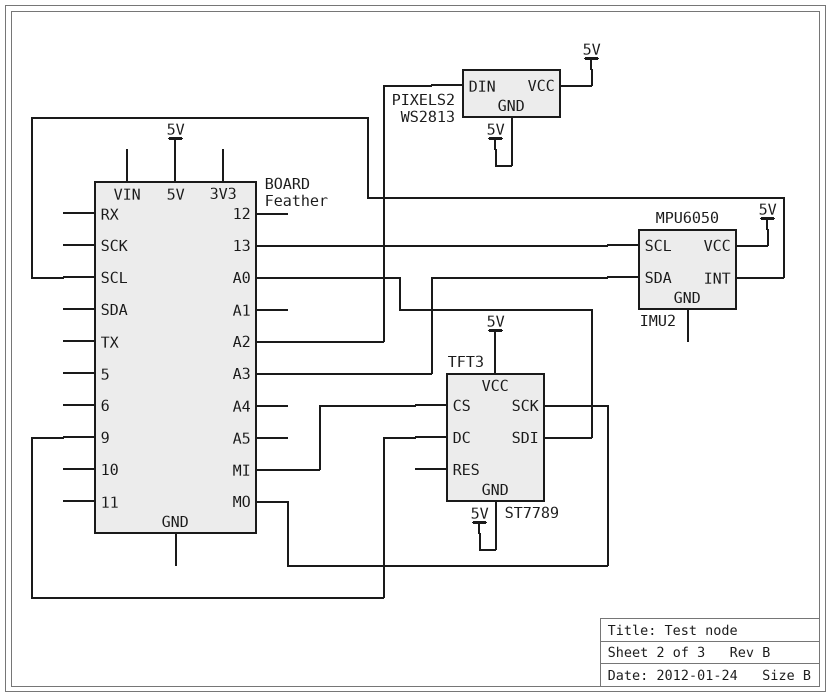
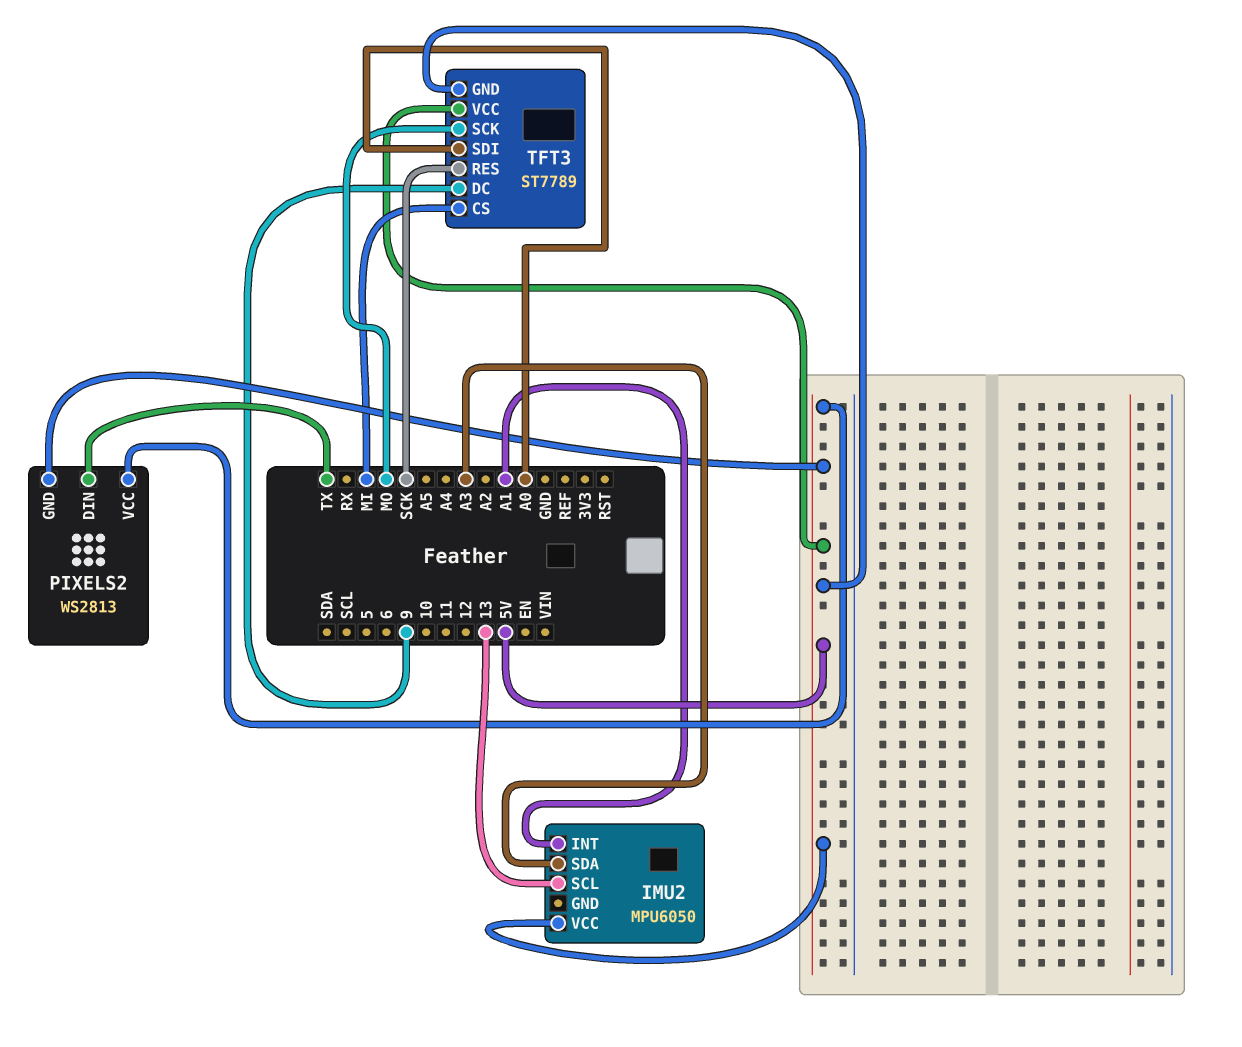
IMU2 pin INT: SCL -> A1
PIXELS2 pin DIN: A2 -> TX
TFT3 pin RES: none -> SCK

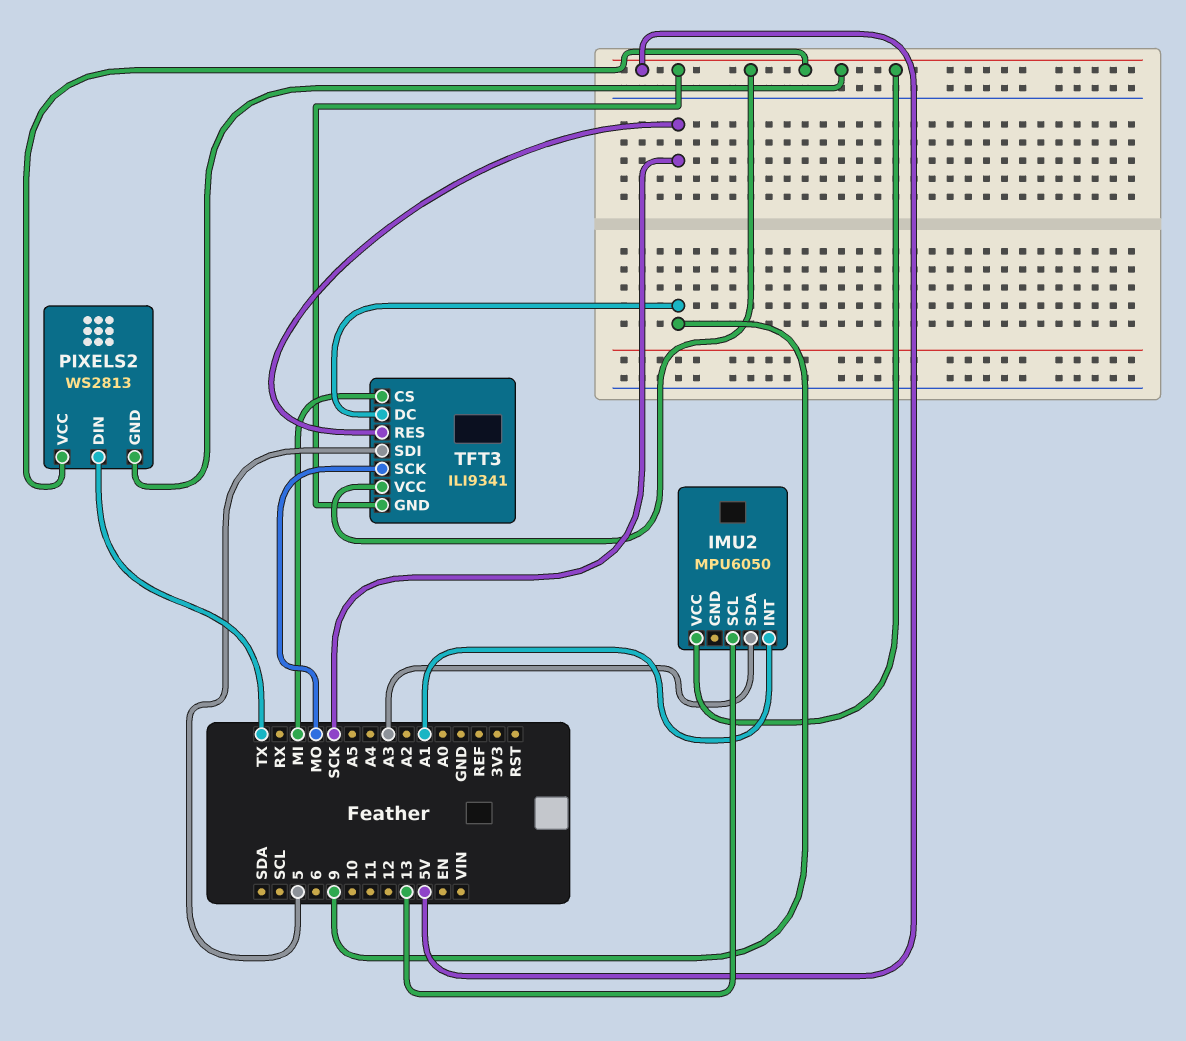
TFT3: ST7789 -> ILI9341
TFT3 pin SDI: A0 -> 5

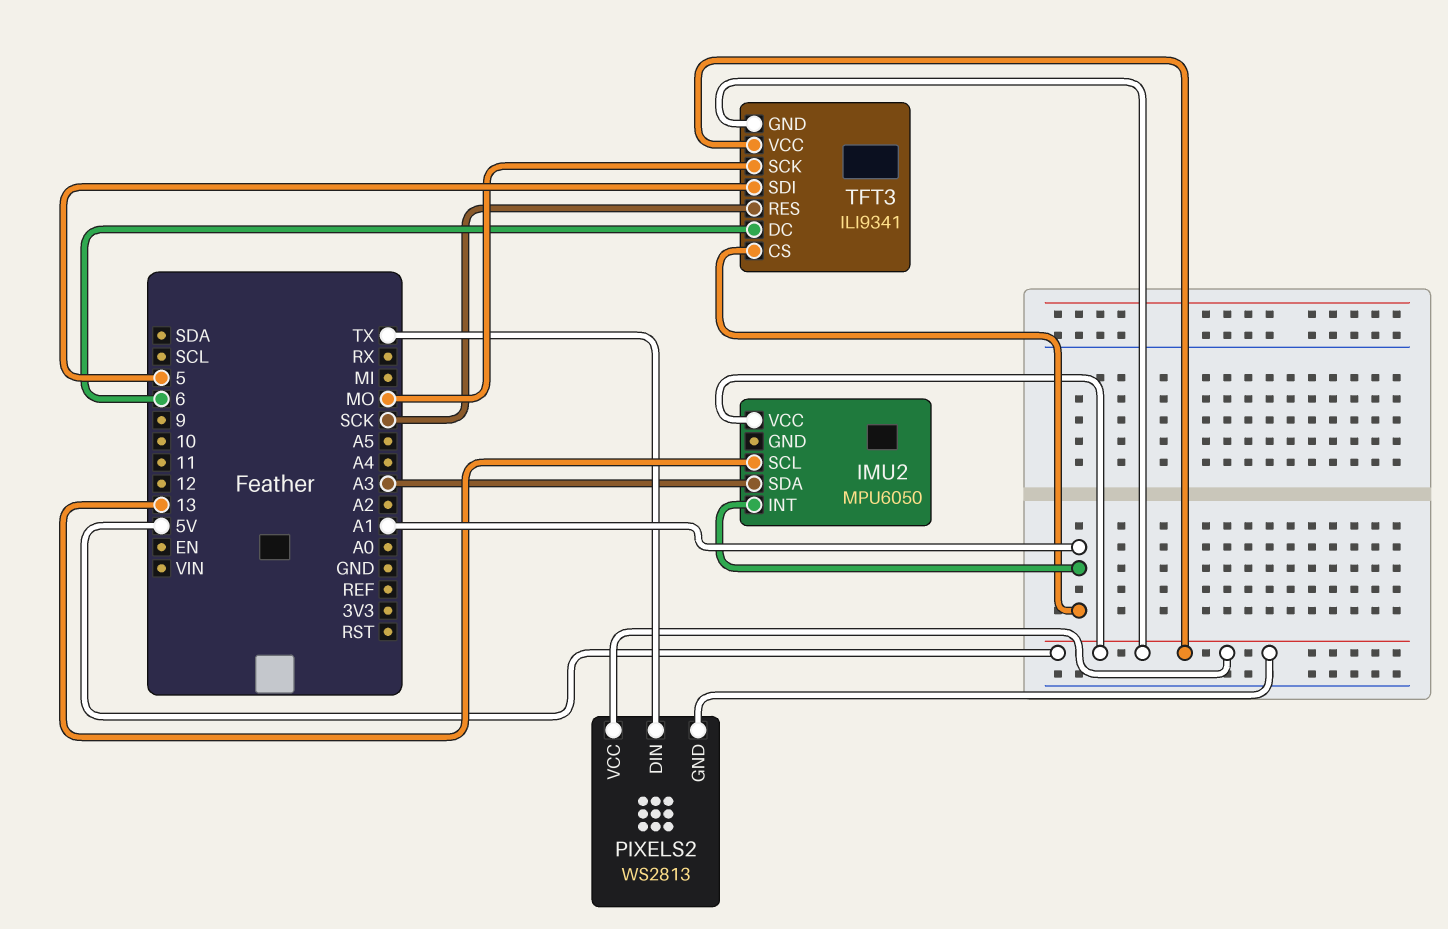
TFT3 pin CS: MI -> A1
TFT3 pin DC: 9 -> 6

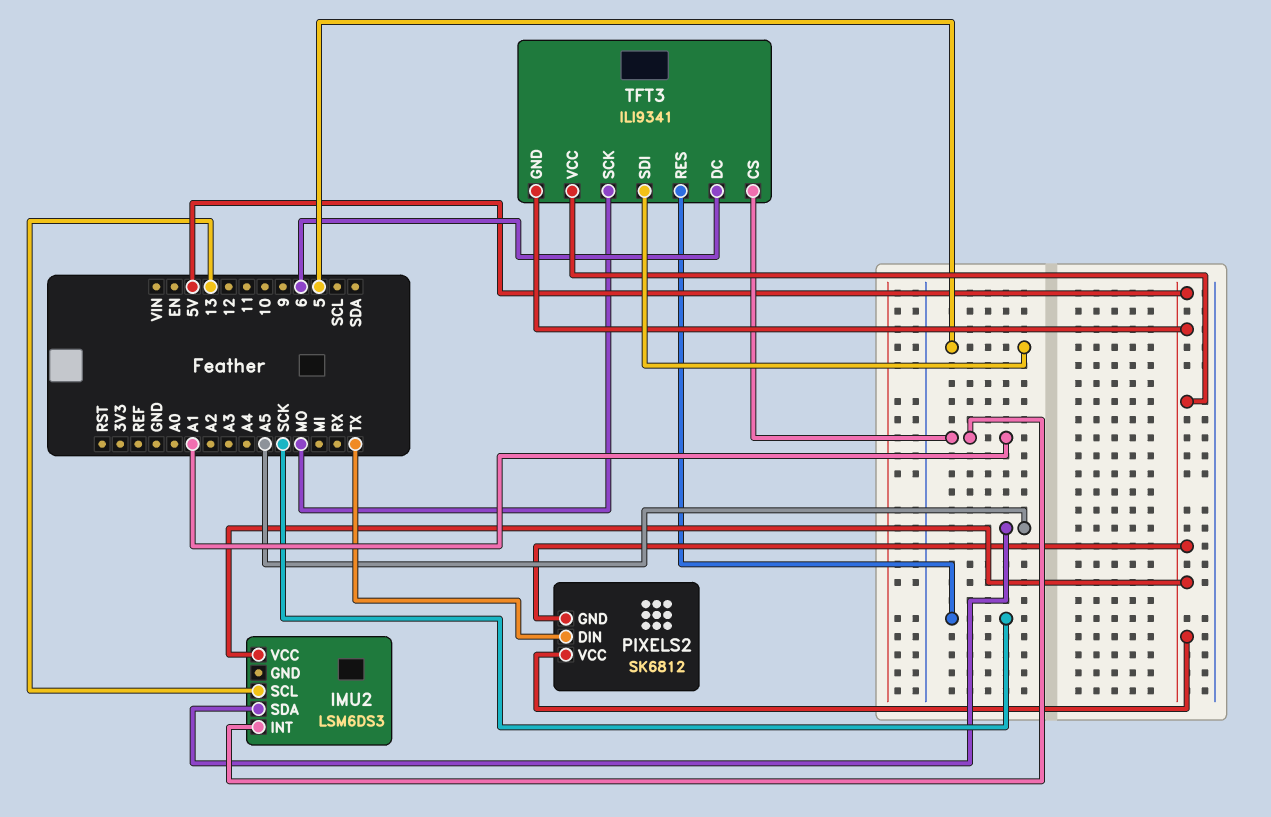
IMU2: MPU6050 -> LSM6DS3
IMU2 pin SDA: A3 -> A5
PIXELS2: WS2813 -> SK6812

